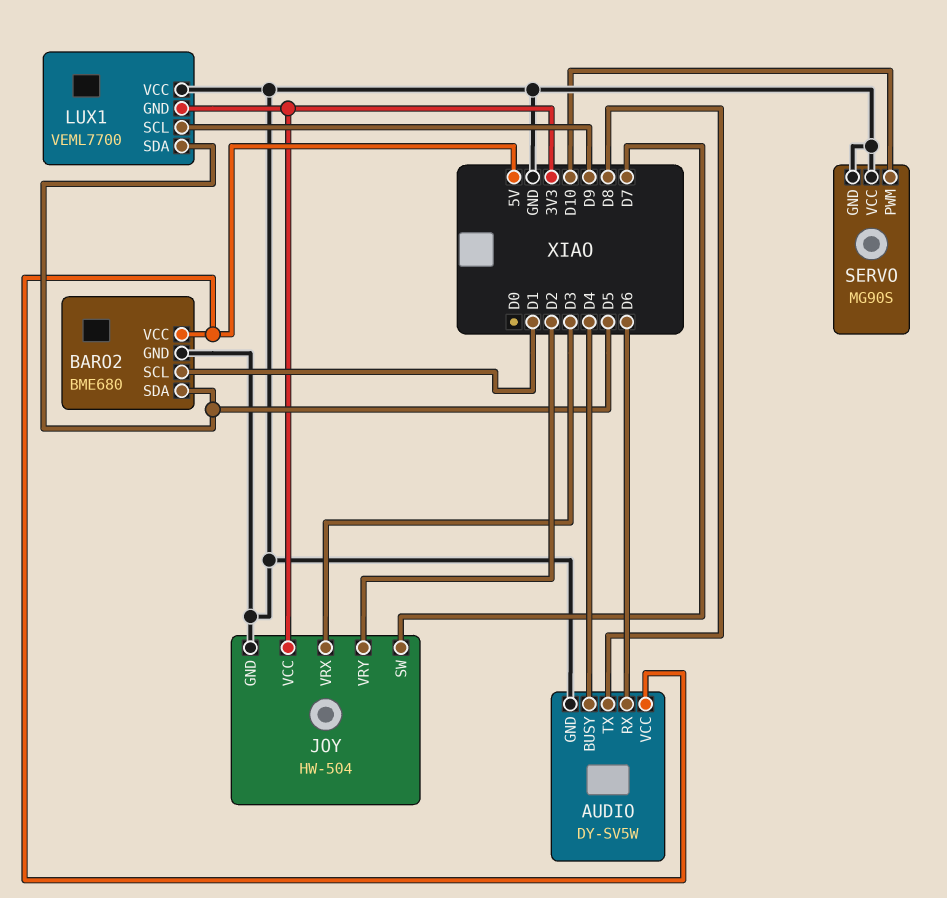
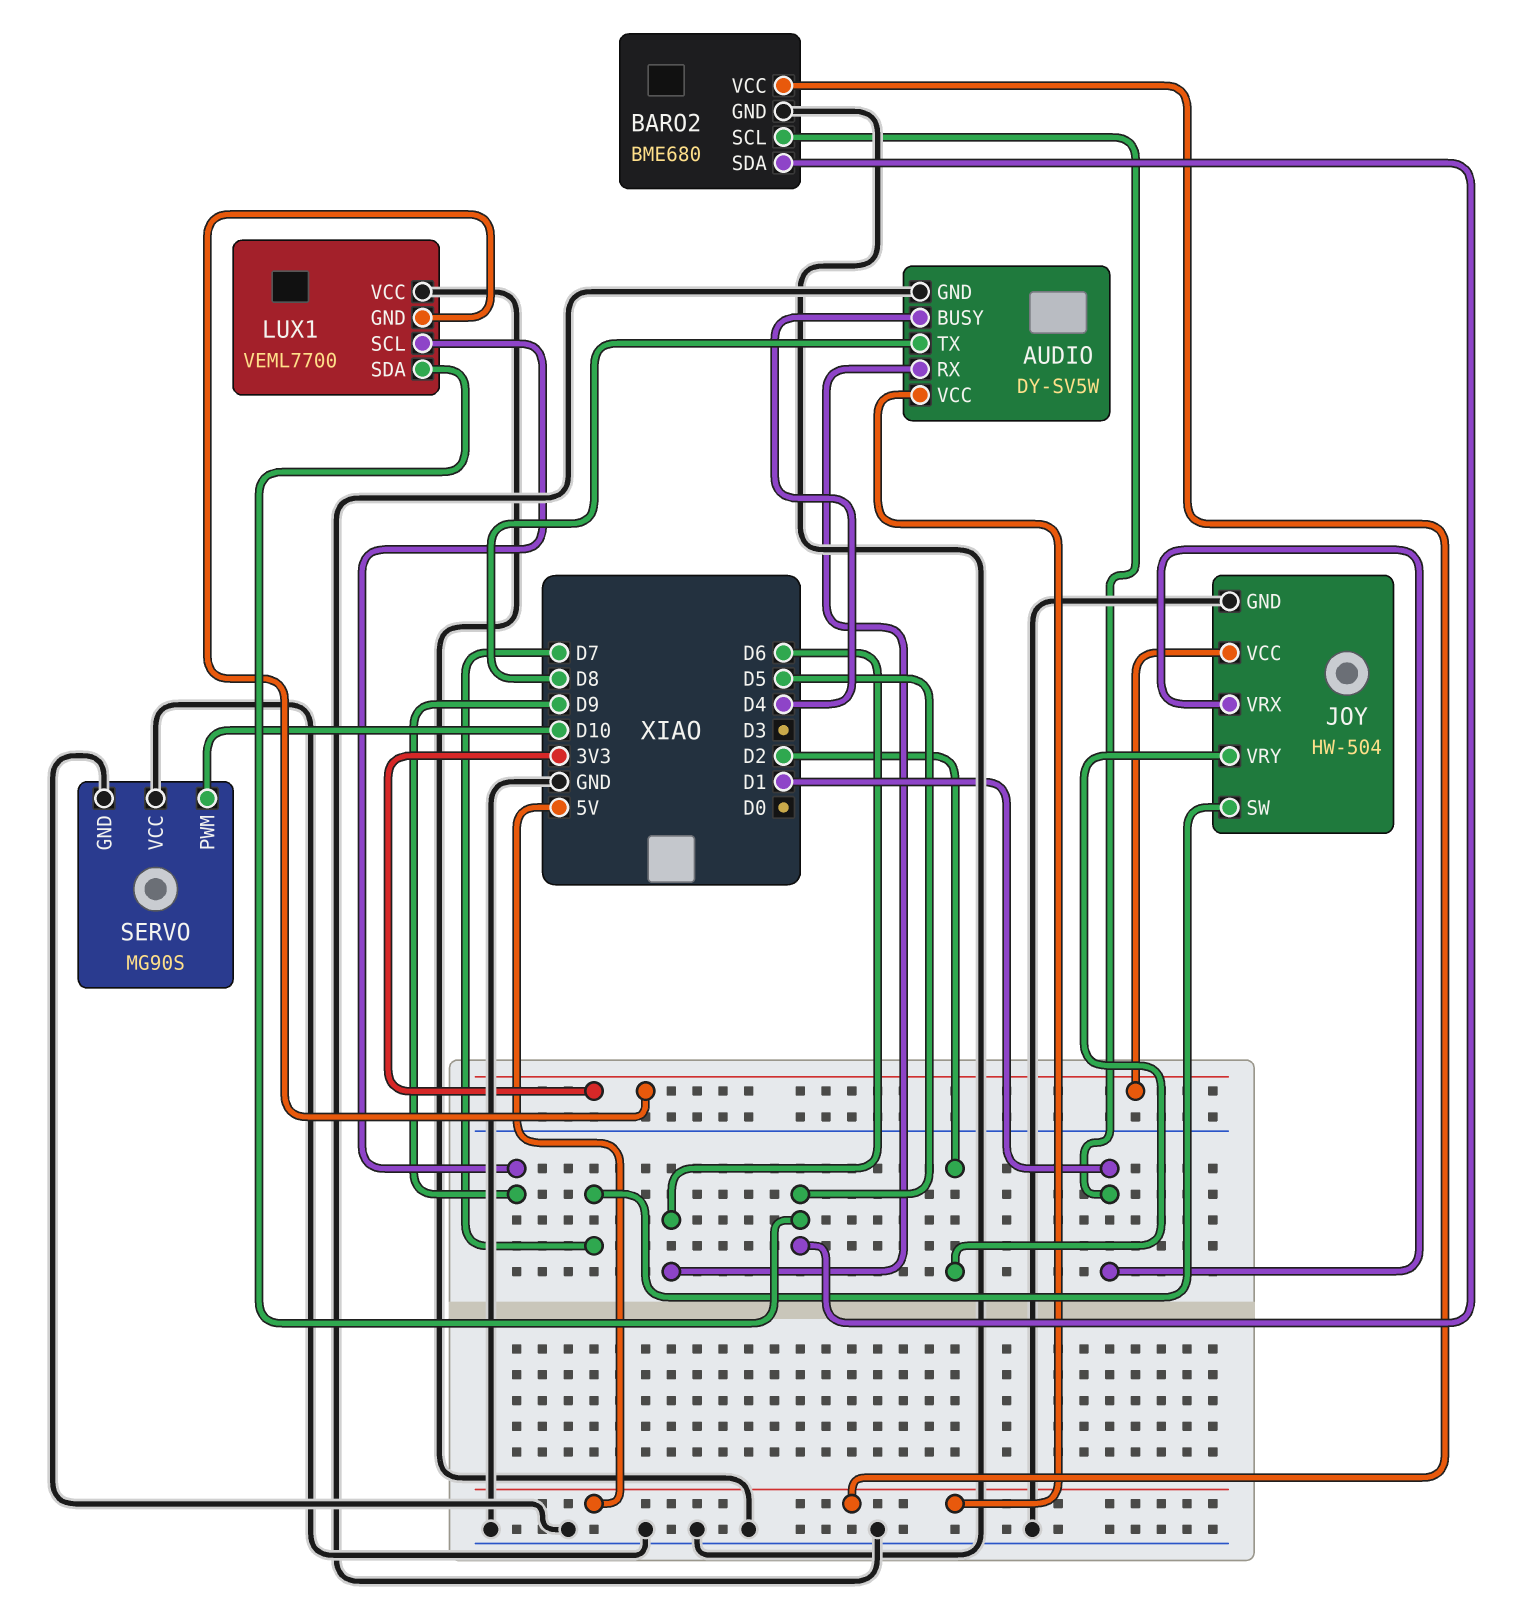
JOY pin VRX: D3 -> D1

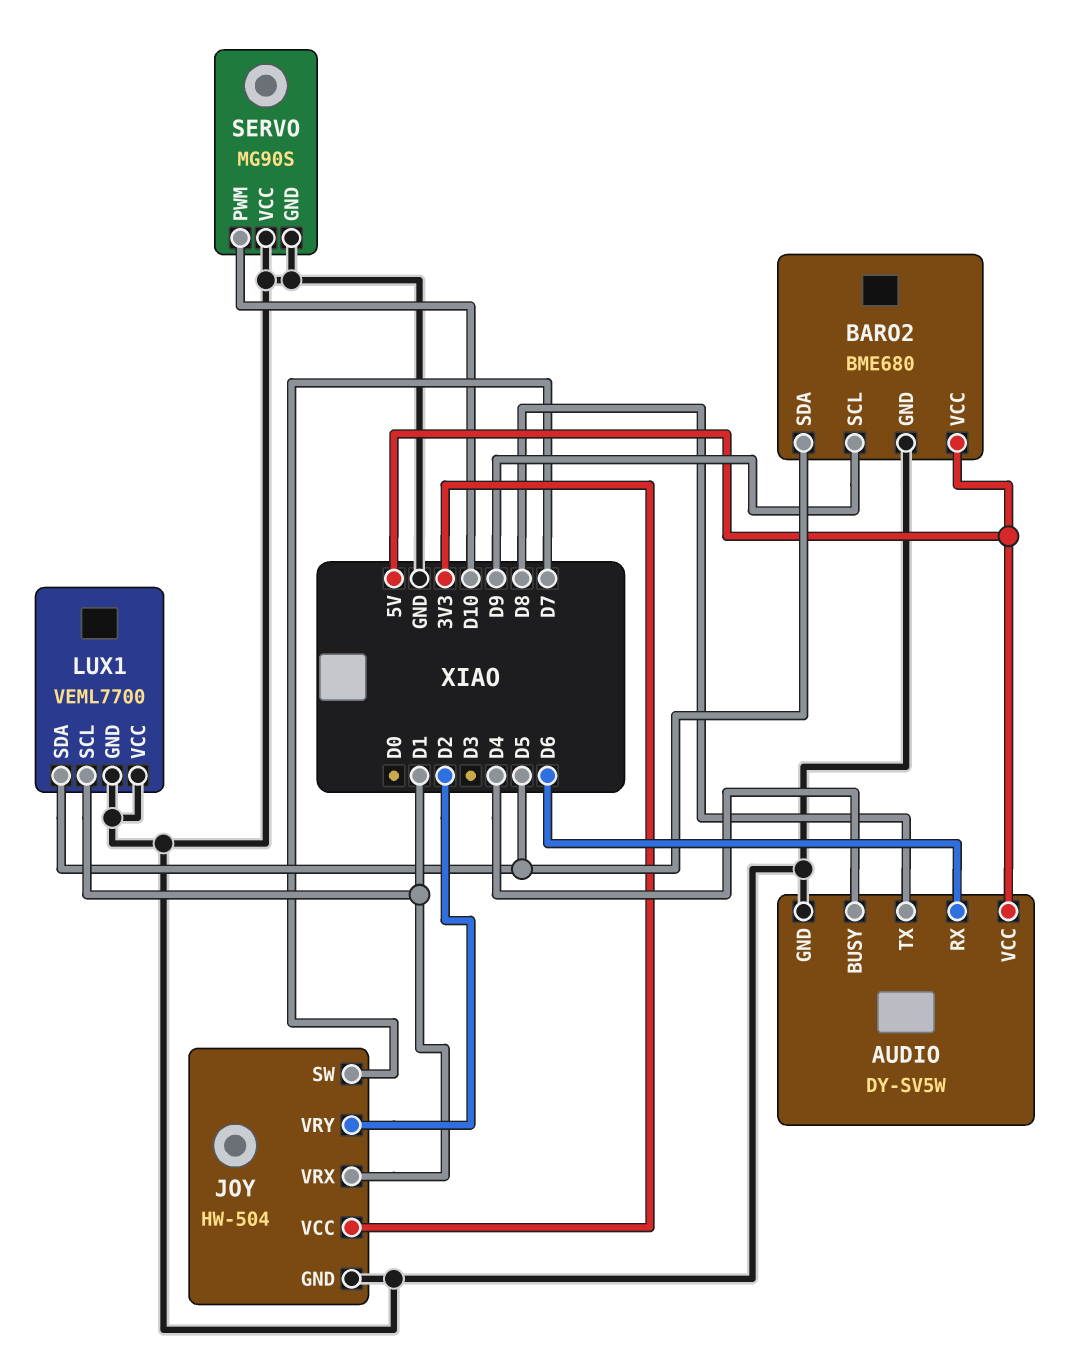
BARO2 pin SCL: D1 -> D9
LUX1 pin GND: 3V3 -> GND
LUX1 pin SCL: D9 -> D1

